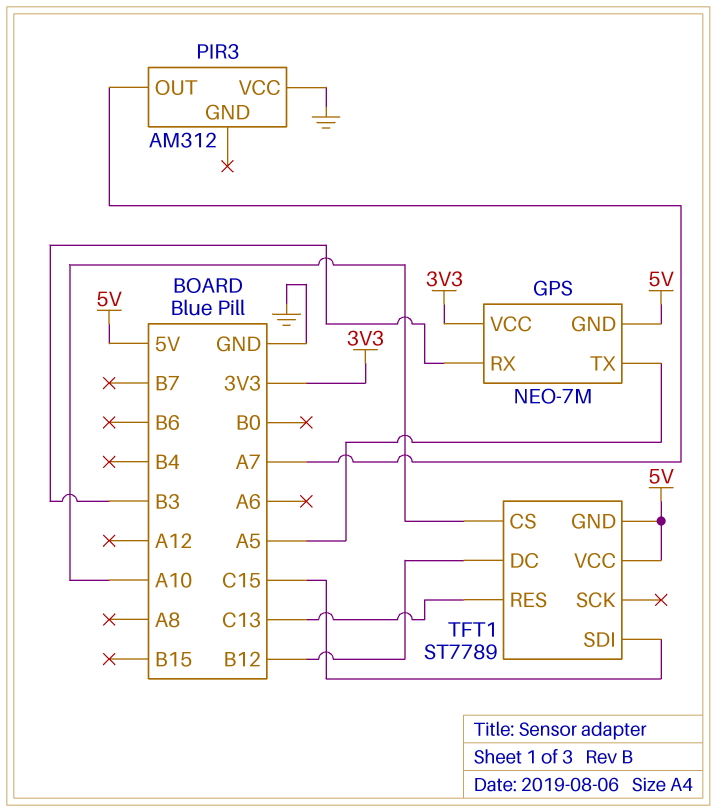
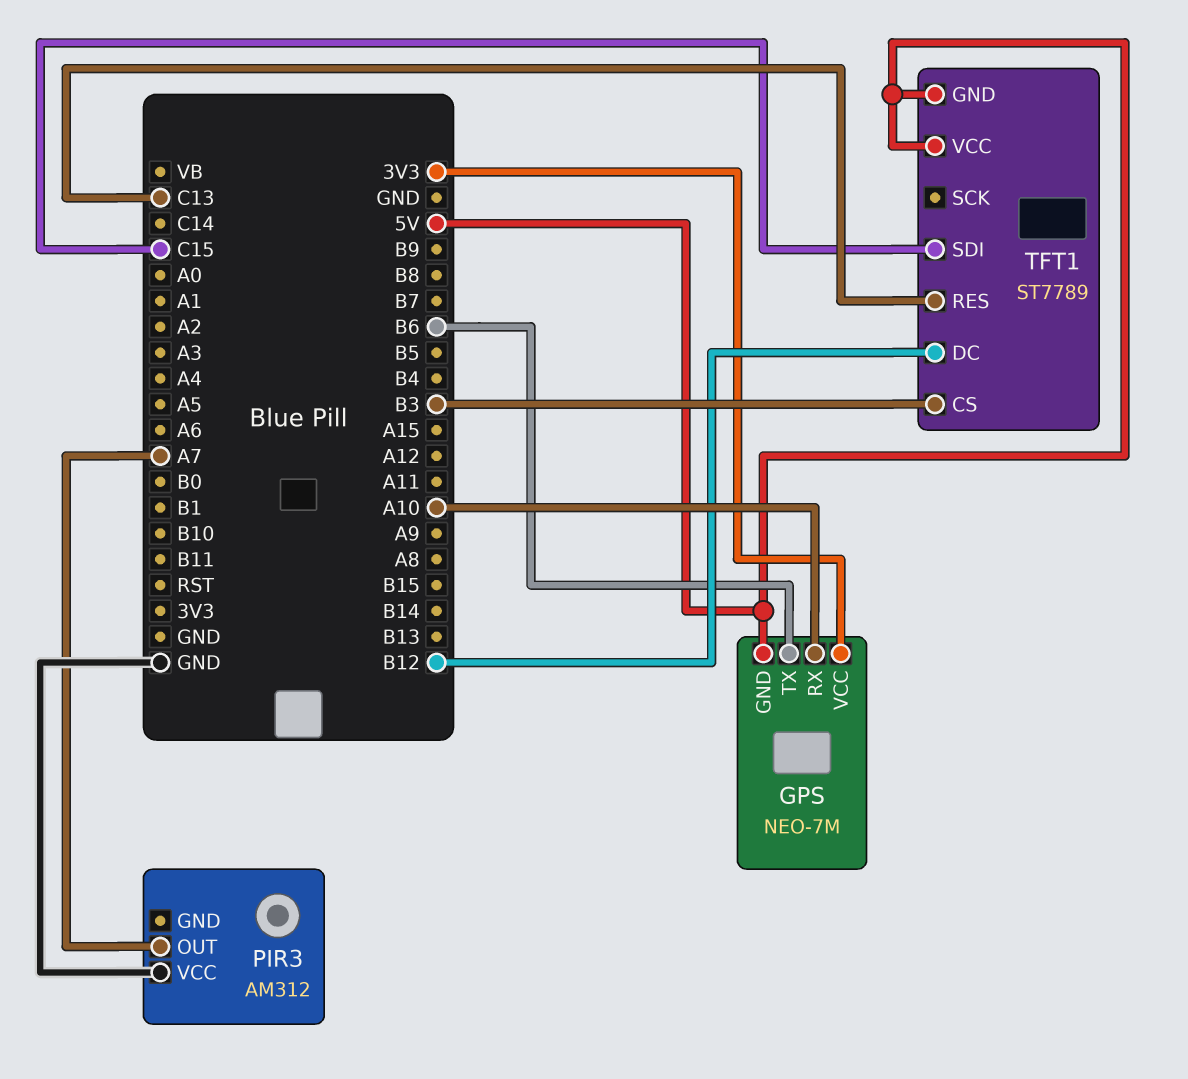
GPS pin RX: B3 -> A10
GPS pin TX: A5 -> B6
TFT1 pin CS: A10 -> B3

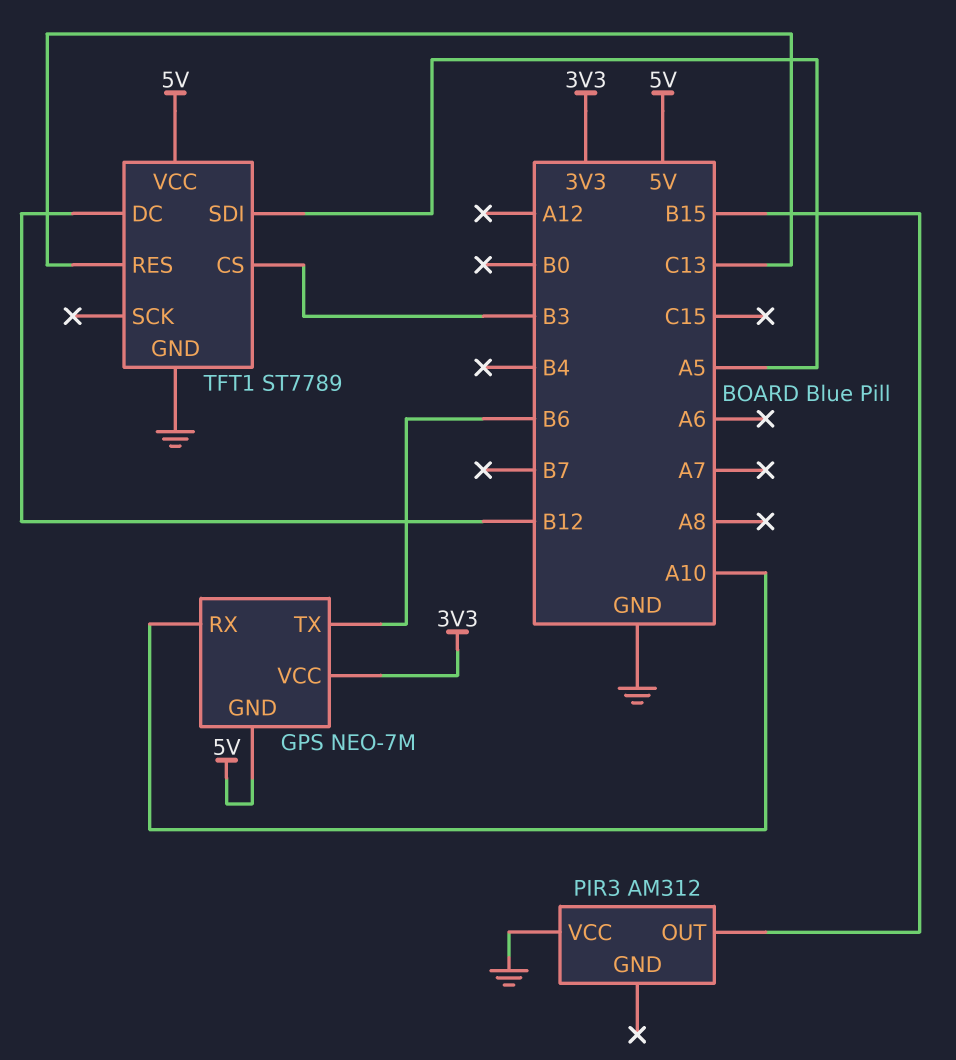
PIR3 pin OUT: A7 -> B15
TFT1 pin GND: 5V -> GND
TFT1 pin SDI: C15 -> A5

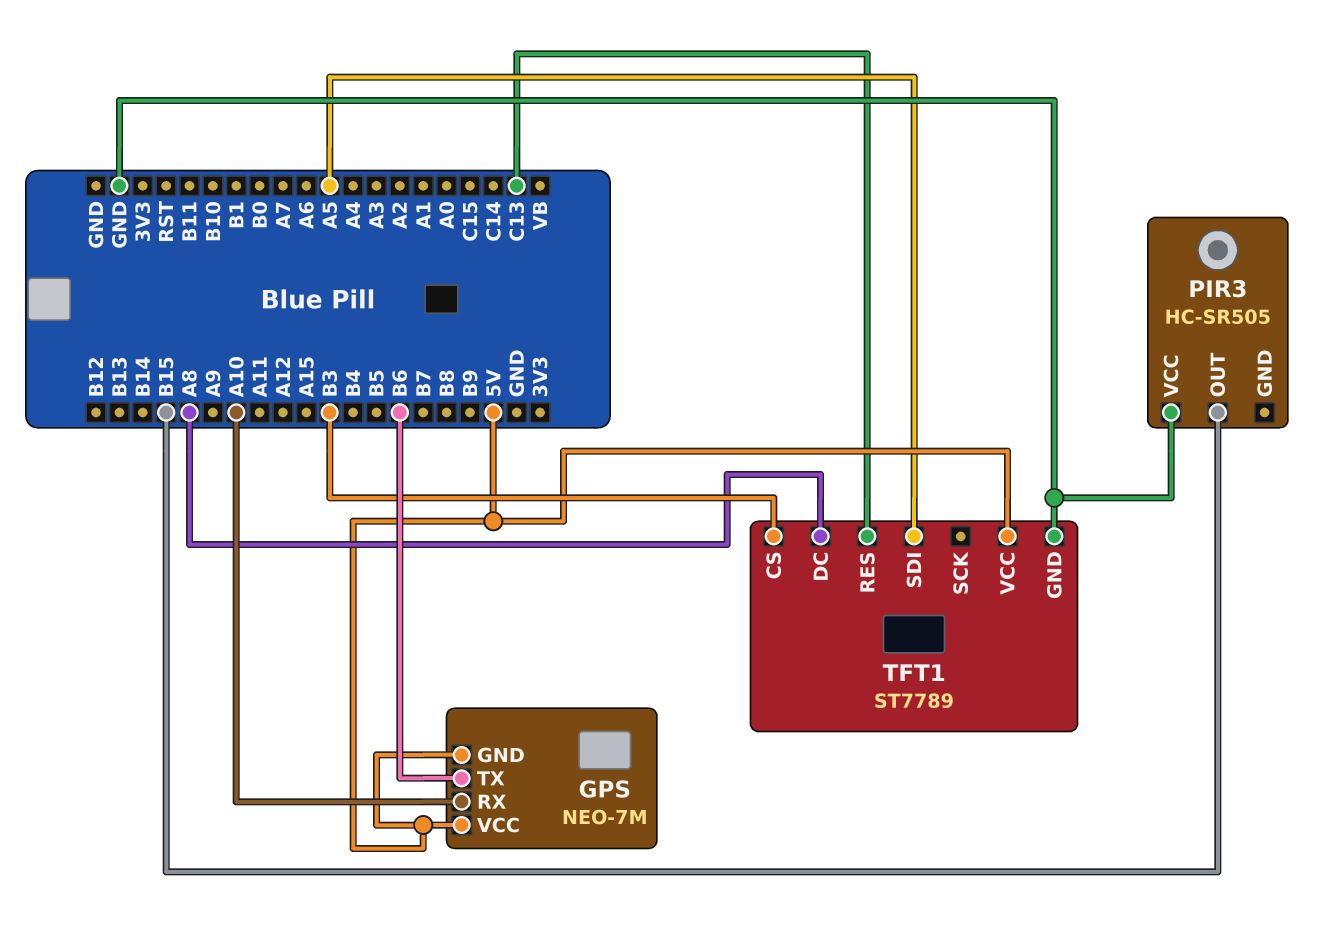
GPS pin VCC: 3V3 -> 5V
PIR3: AM312 -> HC-SR505
TFT1 pin DC: B12 -> A8

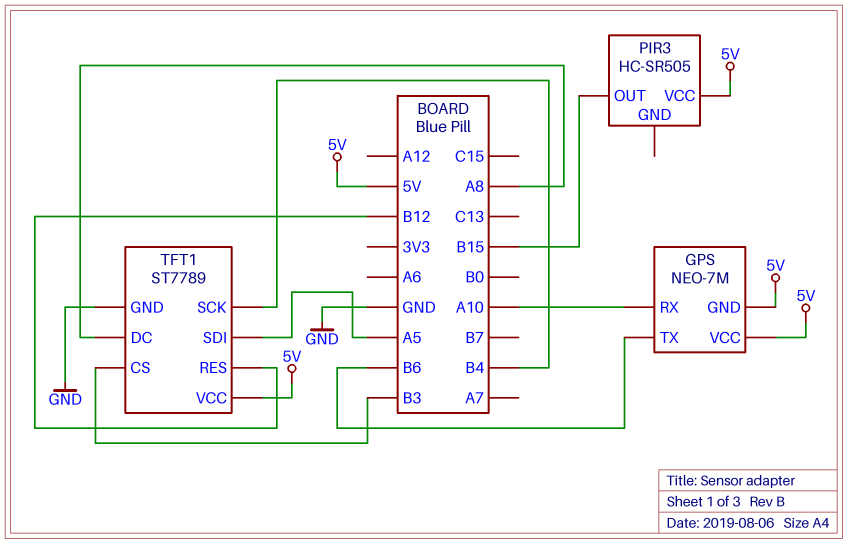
PIR3 pin VCC: GND -> 5V
TFT1 pin RES: C13 -> B12
TFT1 pin SCK: none -> B4

